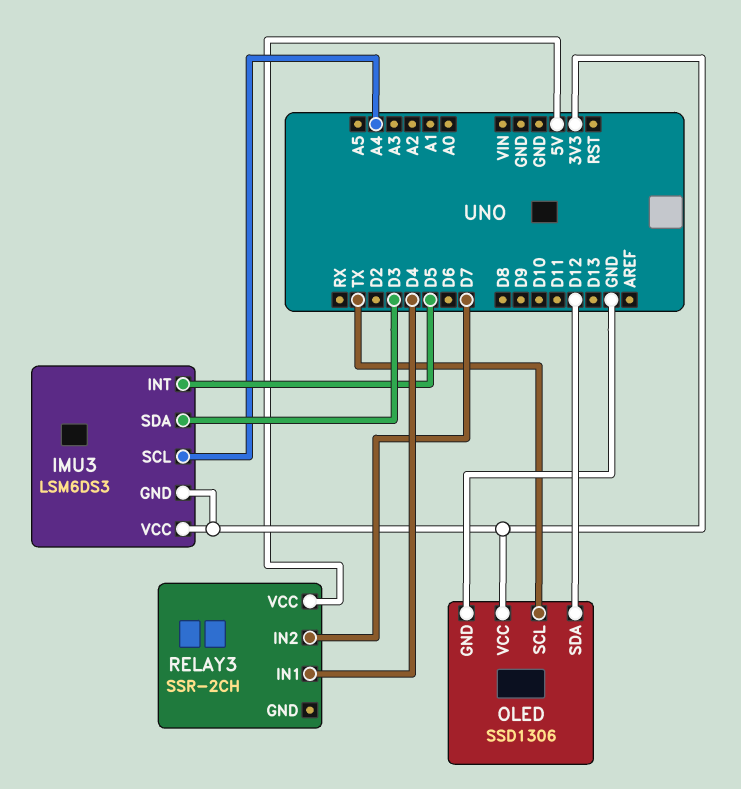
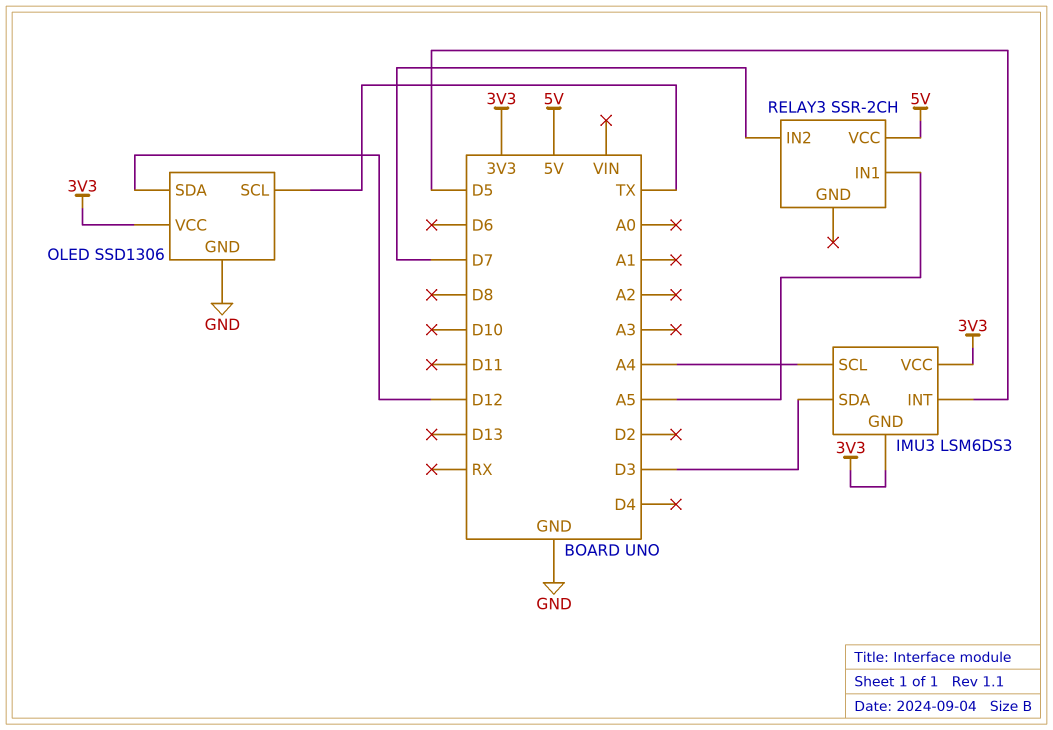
RELAY3 pin IN1: D4 -> A5

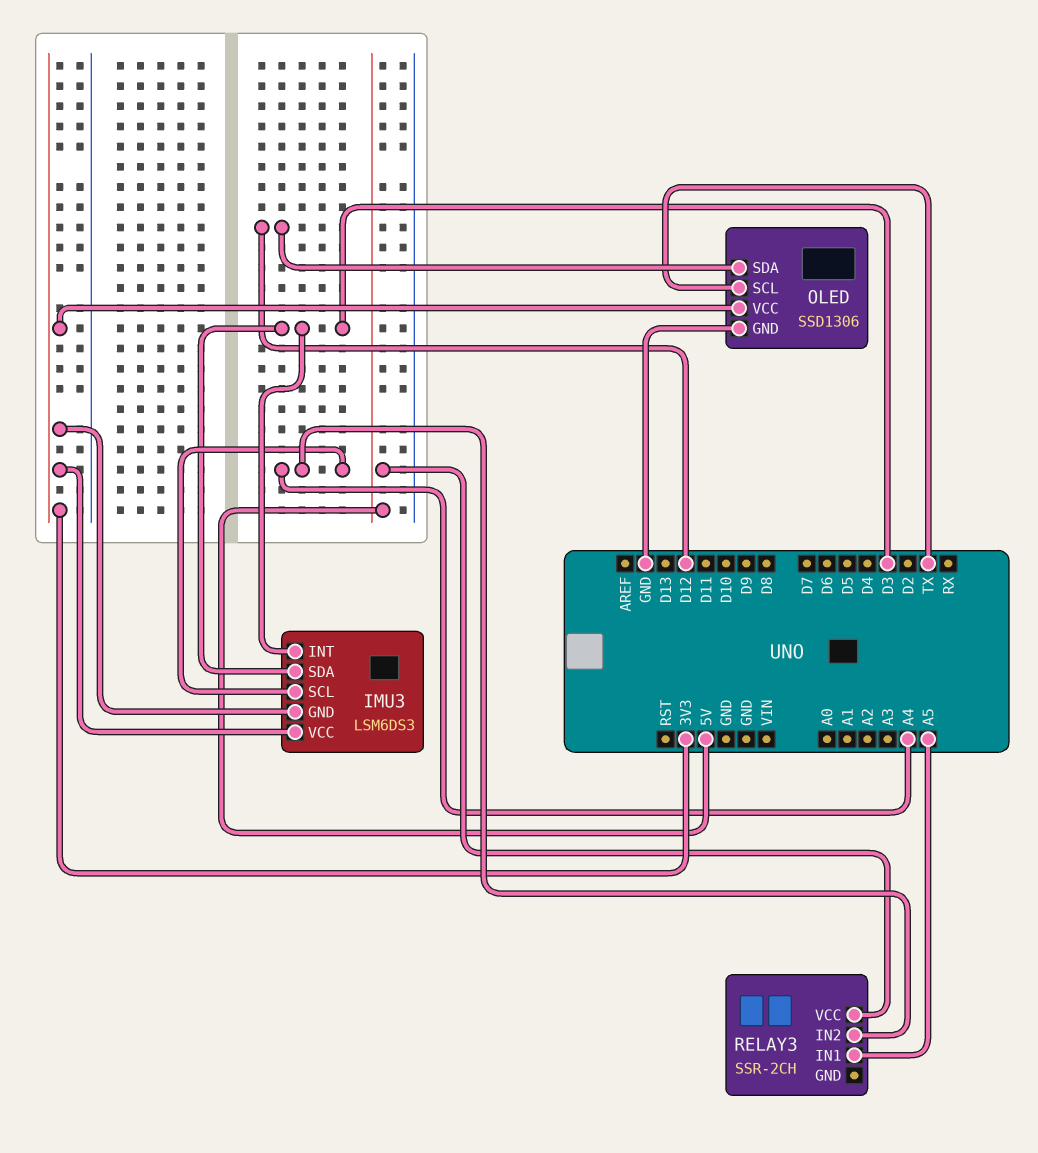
IMU3 pin INT: D5 -> D3
RELAY3 pin IN2: D7 -> A4

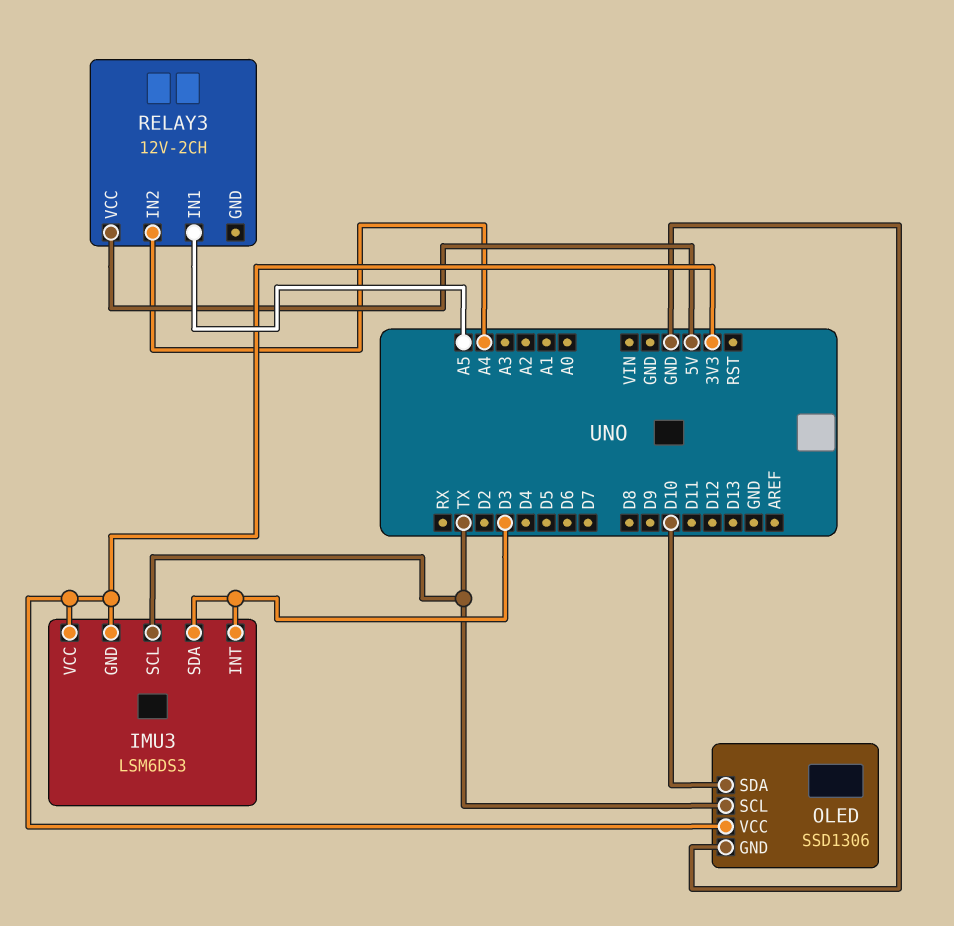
IMU3 pin SCL: A4 -> TX
OLED pin SDA: D12 -> D10
RELAY3: SSR-2CH -> 12V-2CH

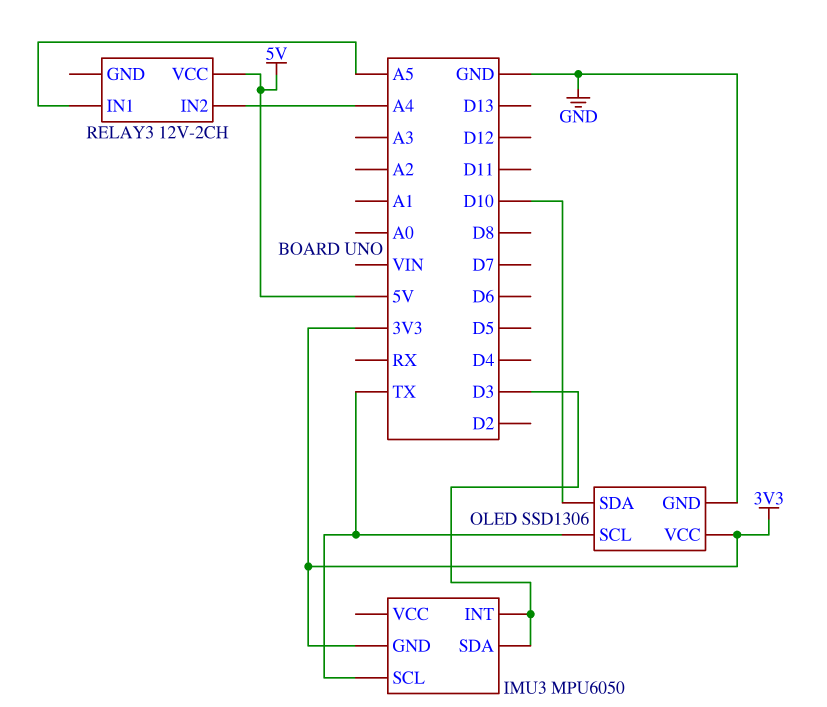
IMU3: LSM6DS3 -> MPU6050
IMU3 pin VCC: 3V3 -> none

